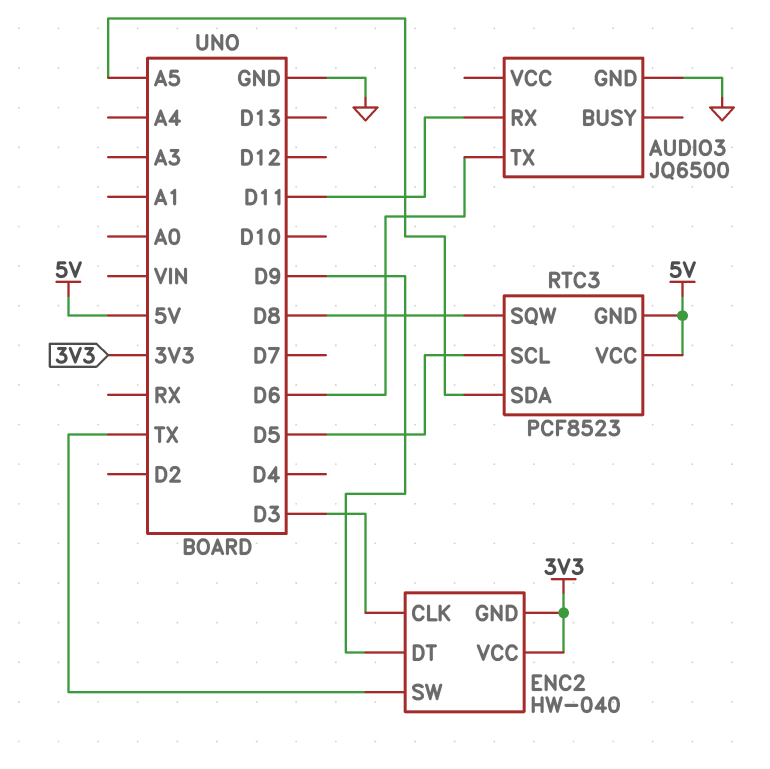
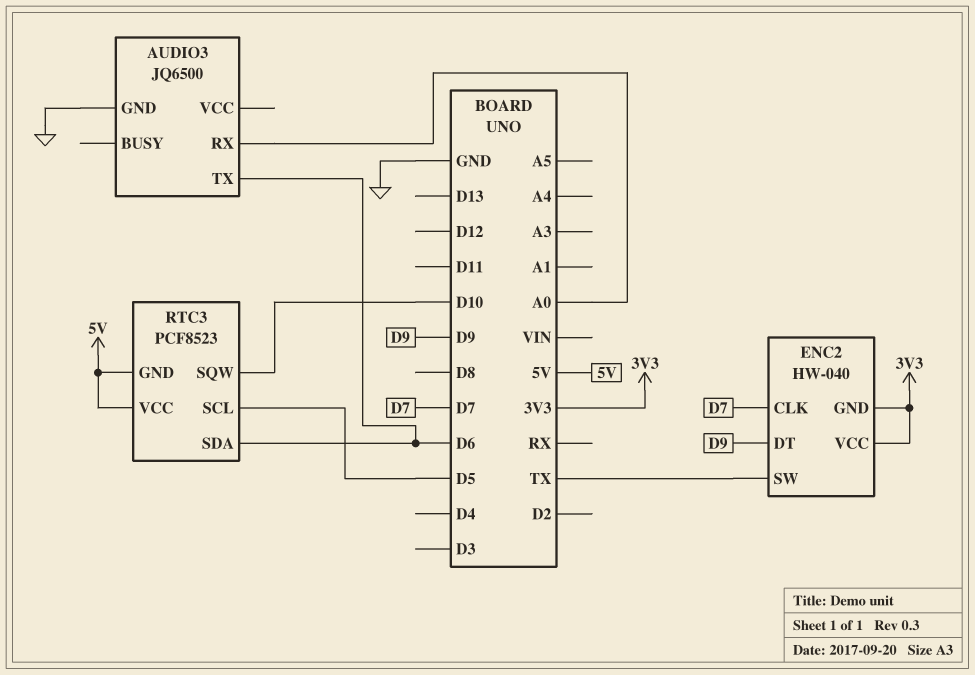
AUDIO3 pin RX: D11 -> A0
ENC2 pin CLK: D3 -> D7
RTC3 pin SDA: A5 -> D6
RTC3 pin SQW: D8 -> D10

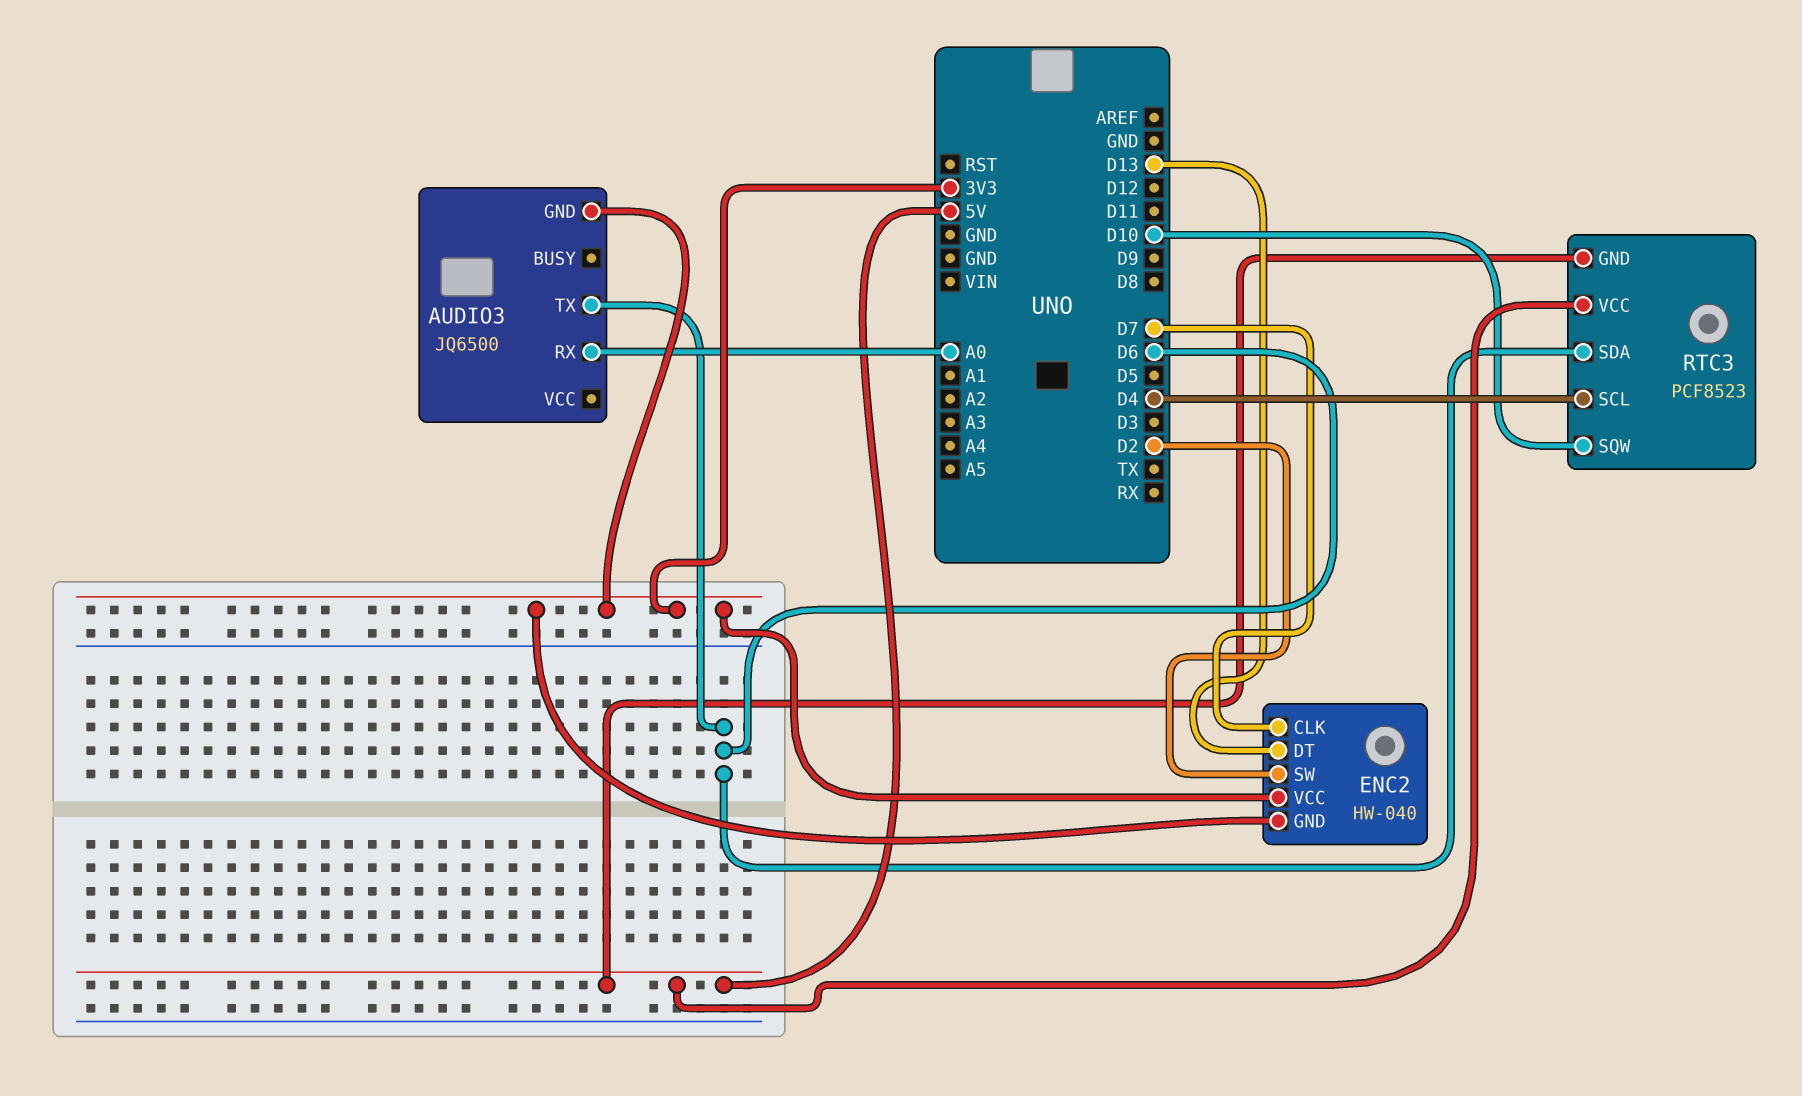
AUDIO3 pin GND: GND -> 3V3
ENC2 pin DT: D9 -> D13
ENC2 pin SW: TX -> D2
RTC3 pin SCL: D5 -> D4

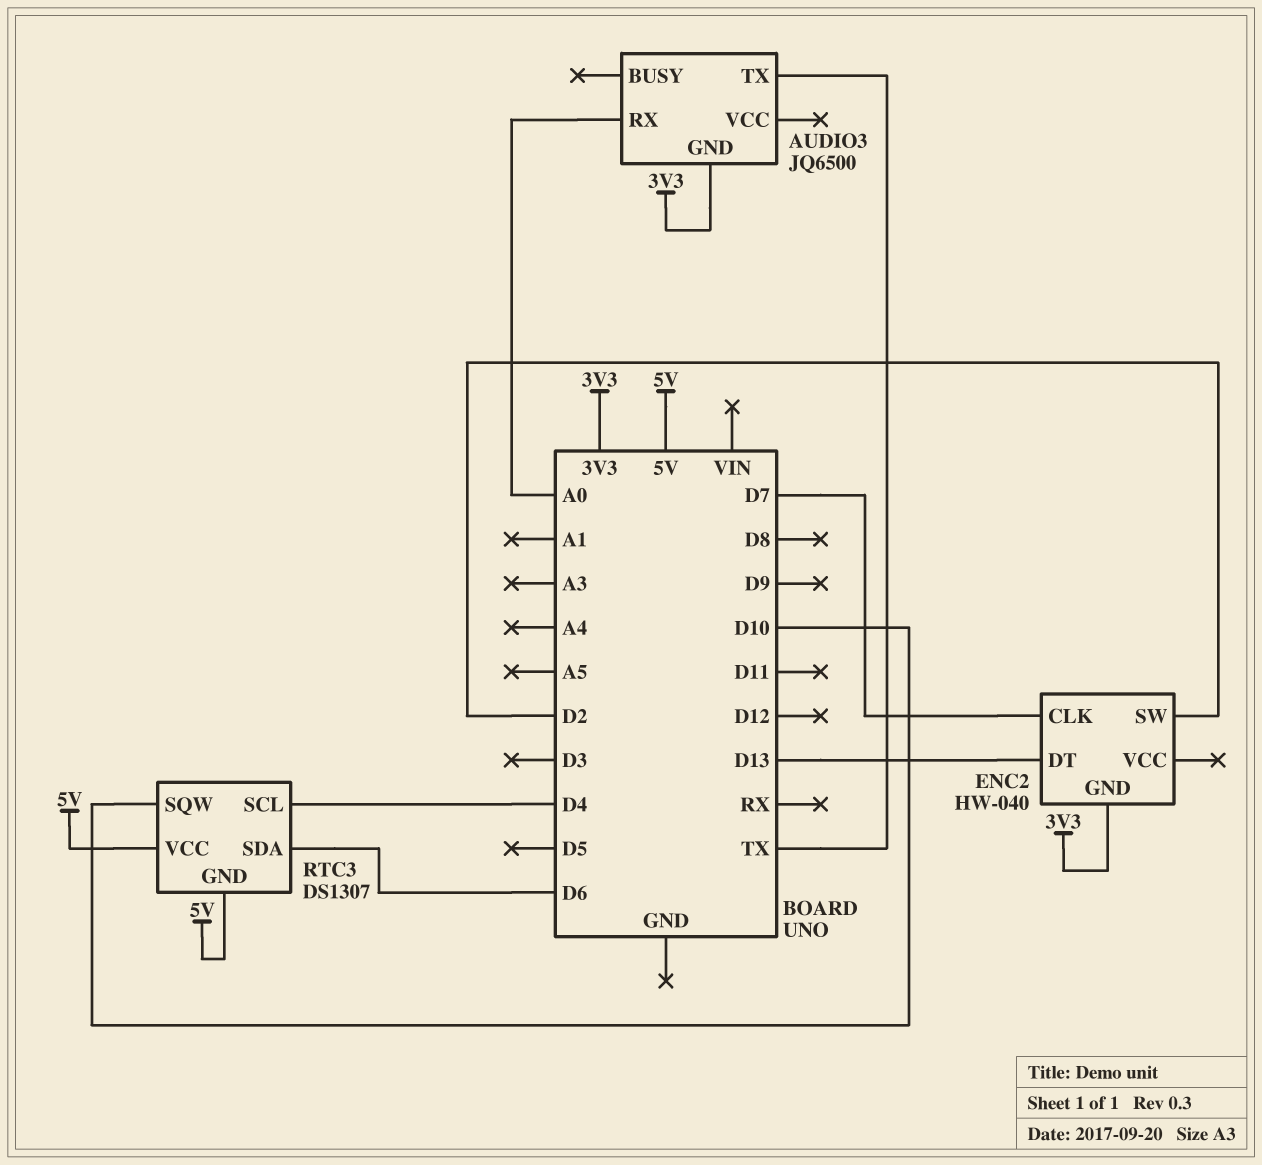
AUDIO3 pin TX: D6 -> TX
ENC2 pin VCC: 3V3 -> none
RTC3: PCF8523 -> DS1307

